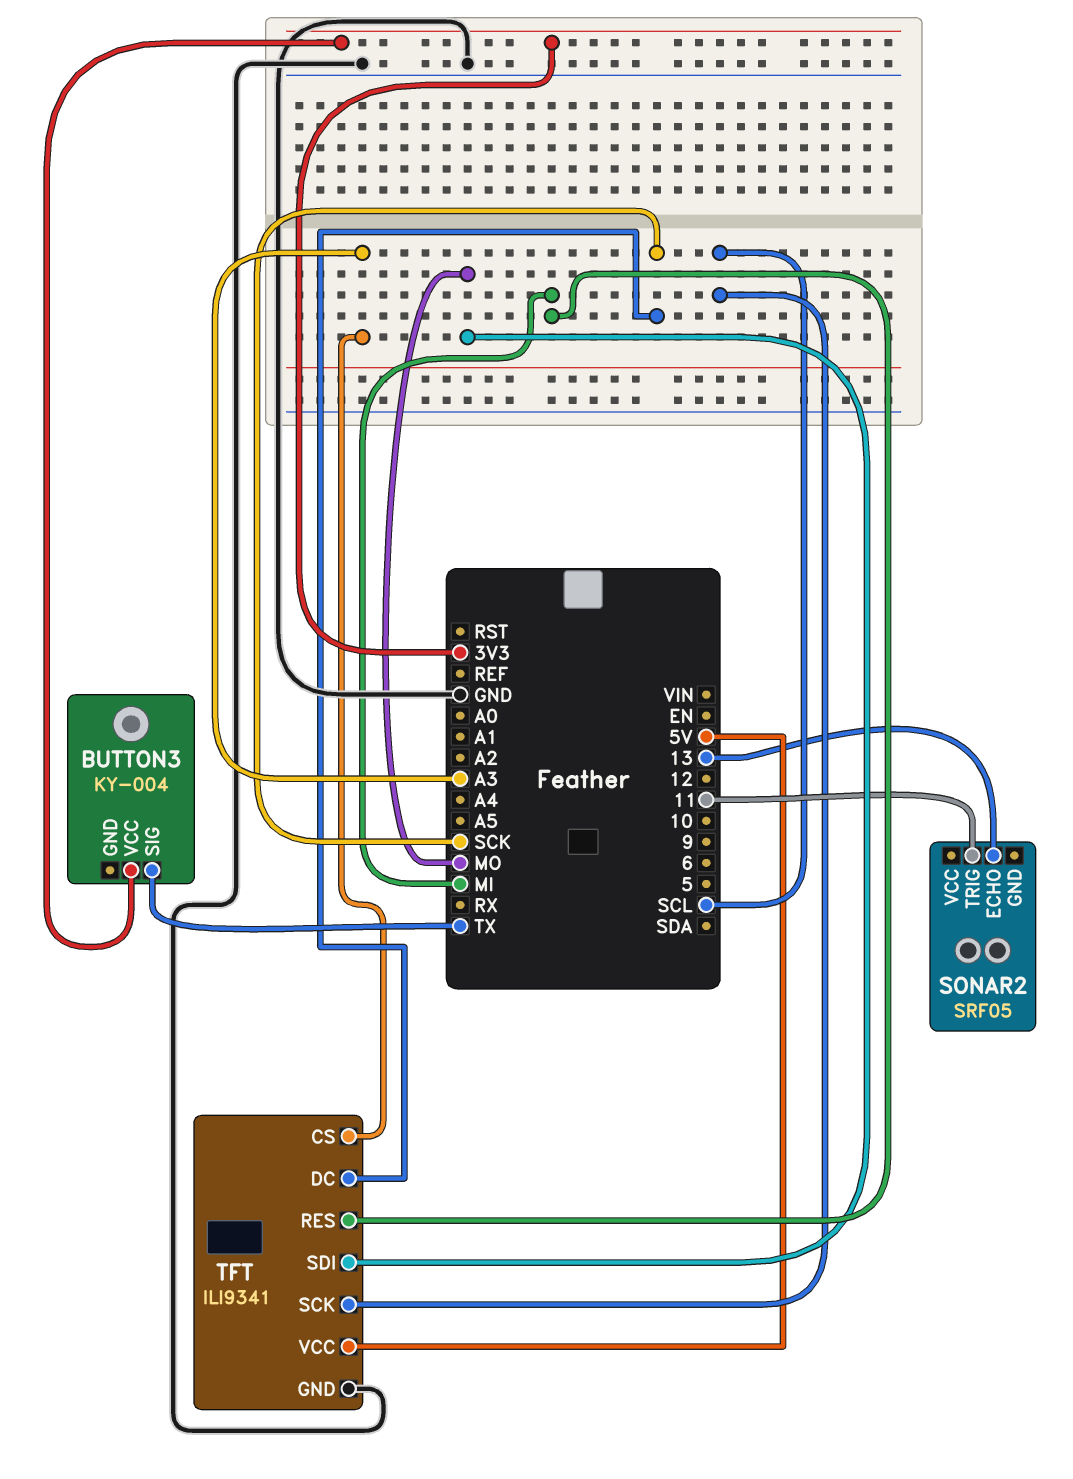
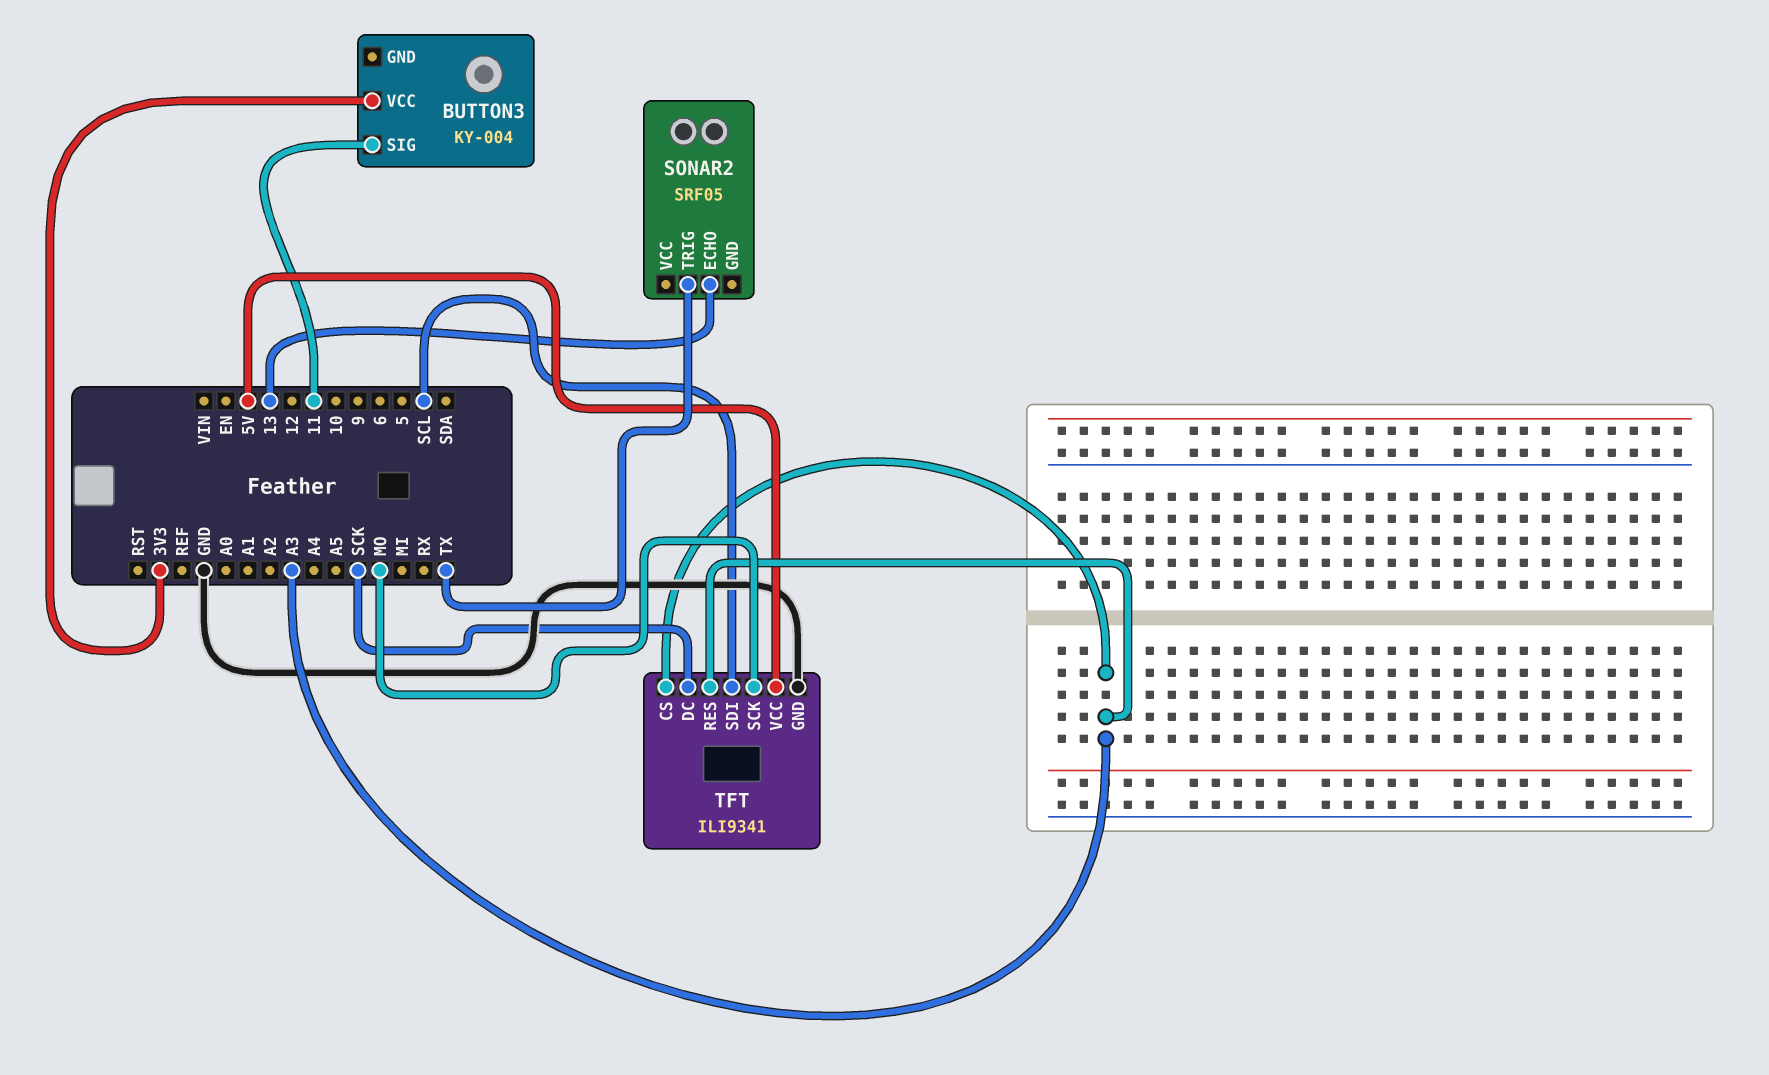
BUTTON3 pin SIG: TX -> 11
SONAR2 pin TRIG: 11 -> TX
TFT pin RES: MI -> A3
TFT pin SCK: SCL -> MO
TFT pin SDI: MO -> SCL

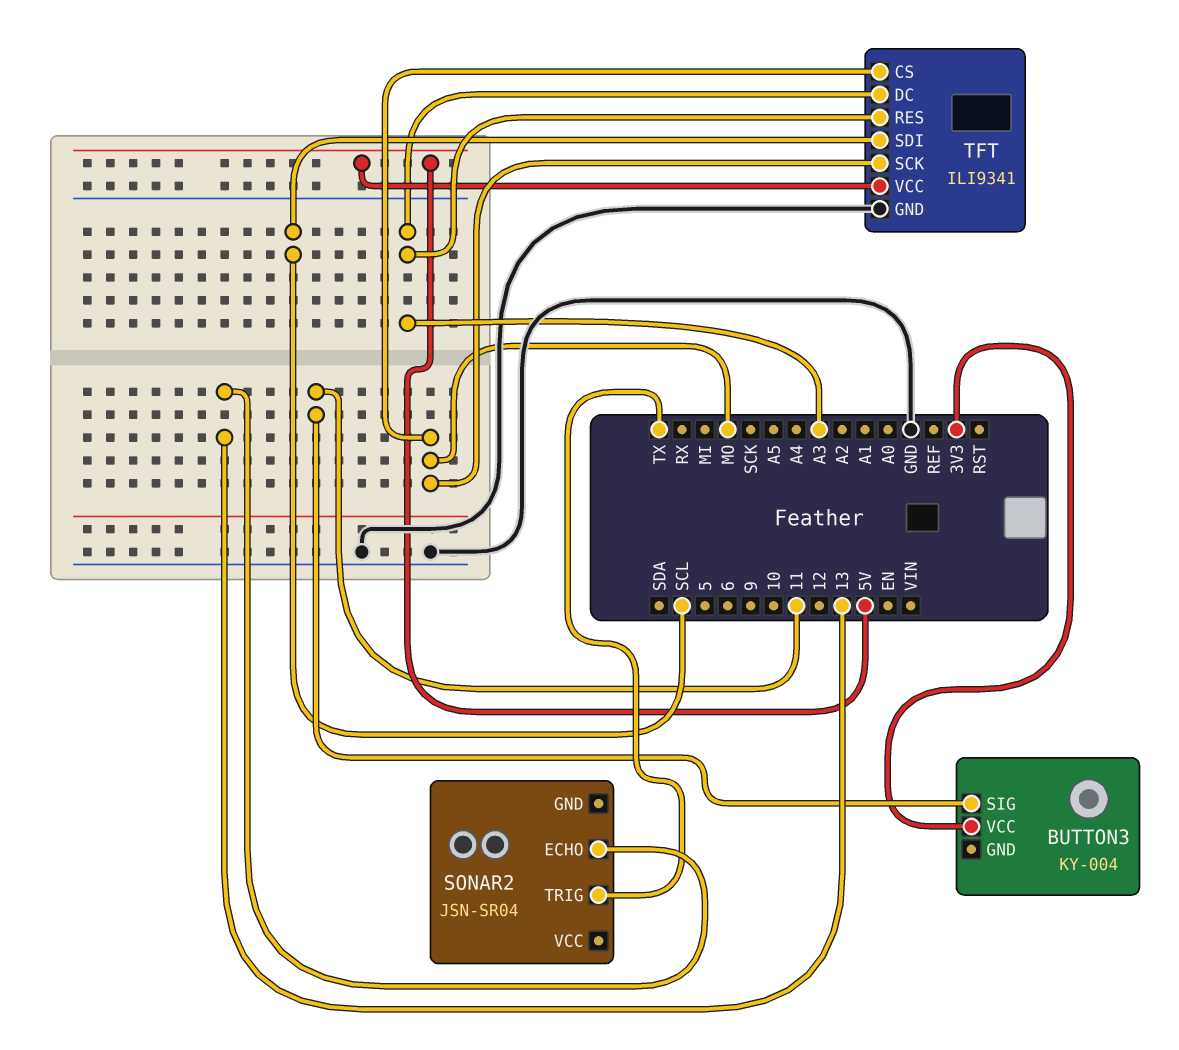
SONAR2: SRF05 -> JSN-SR04
TFT pin CS: A3 -> MO
TFT pin DC: SCK -> A3

